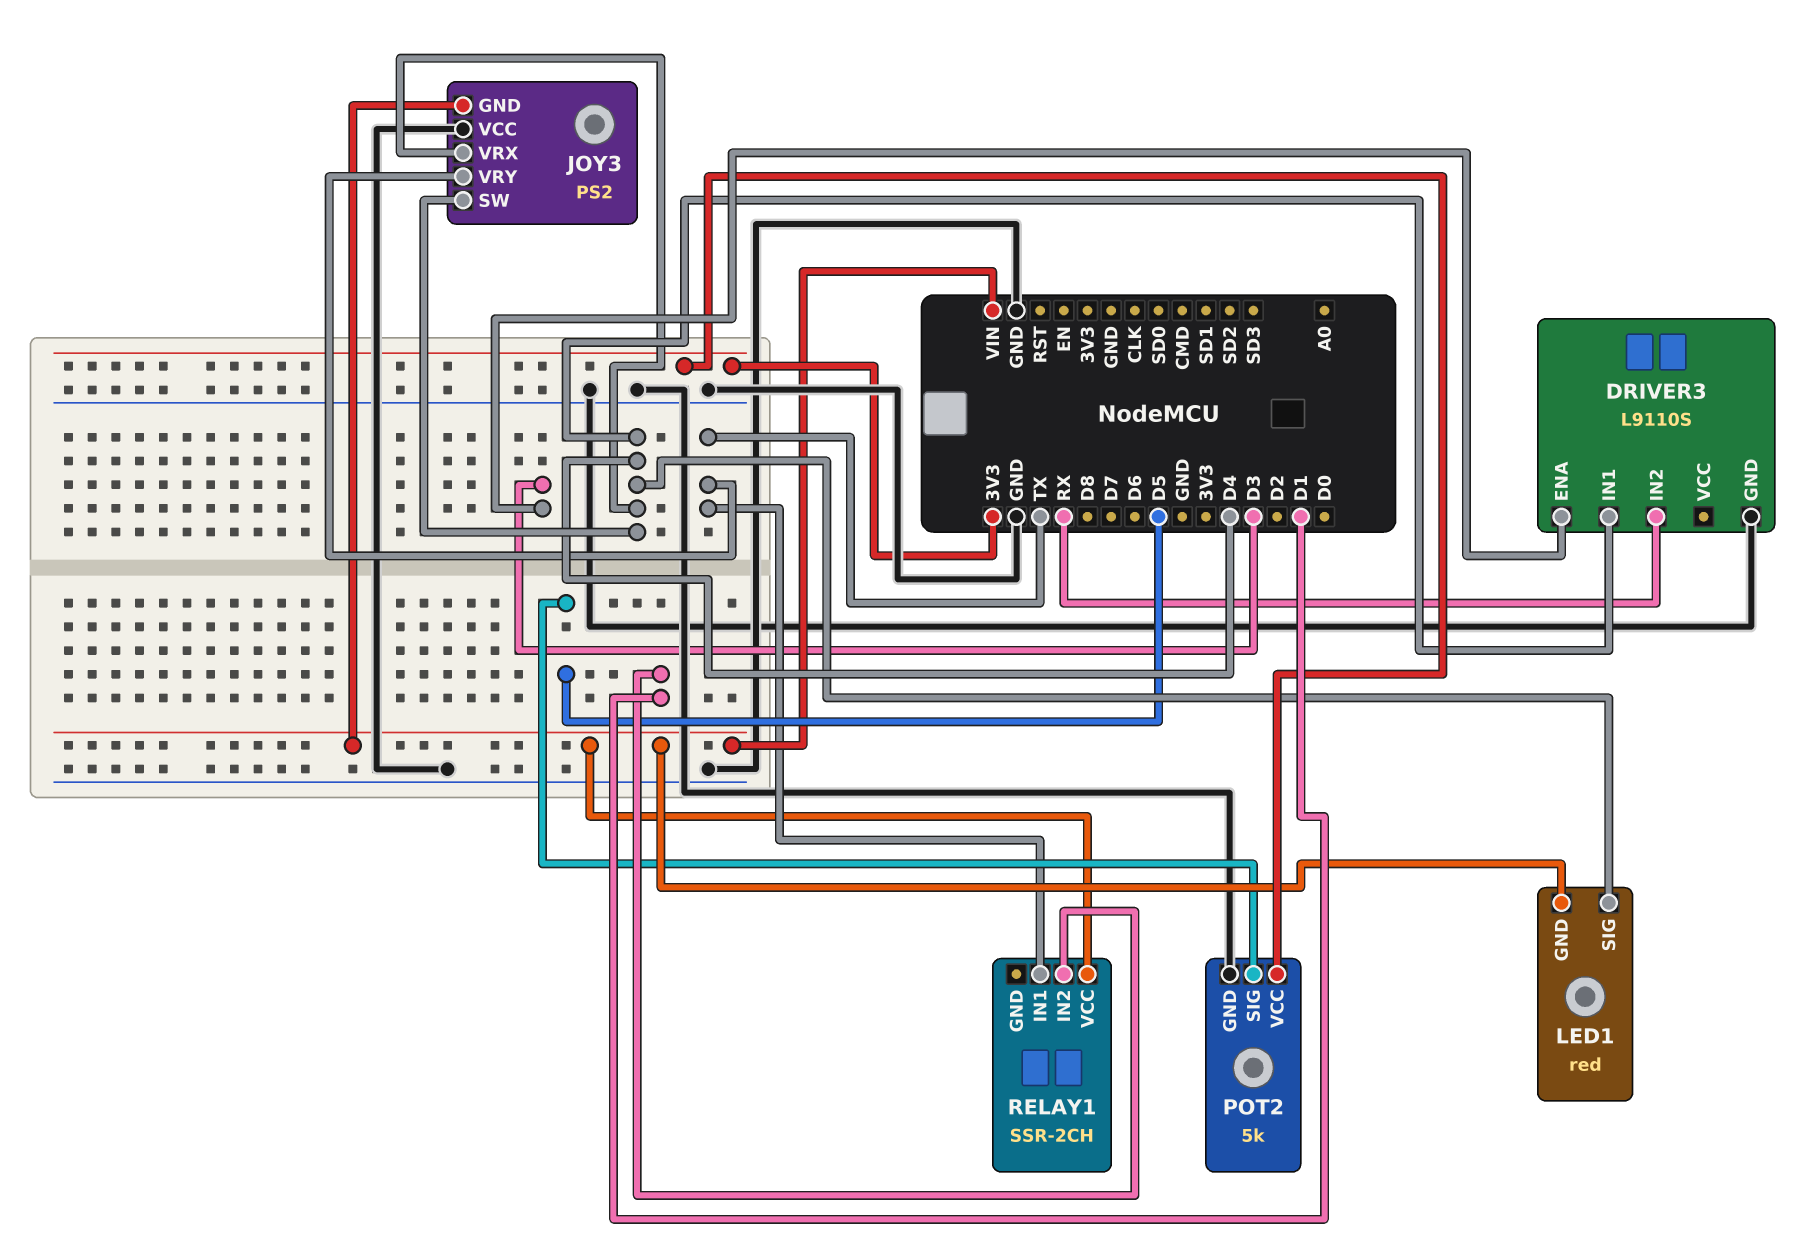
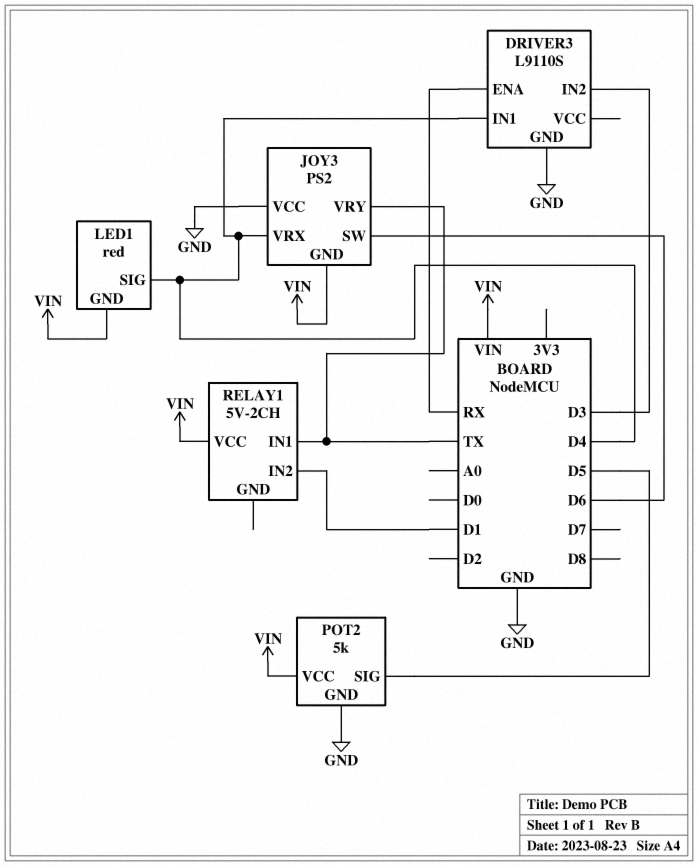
DRIVER3 pin ENA: D3 -> RX
DRIVER3 pin IN2: RX -> D3
JOY3 pin SW: D4 -> D6
POT2 pin VCC: 3V3 -> VIN
RELAY1: SSR-2CH -> 5V-2CH

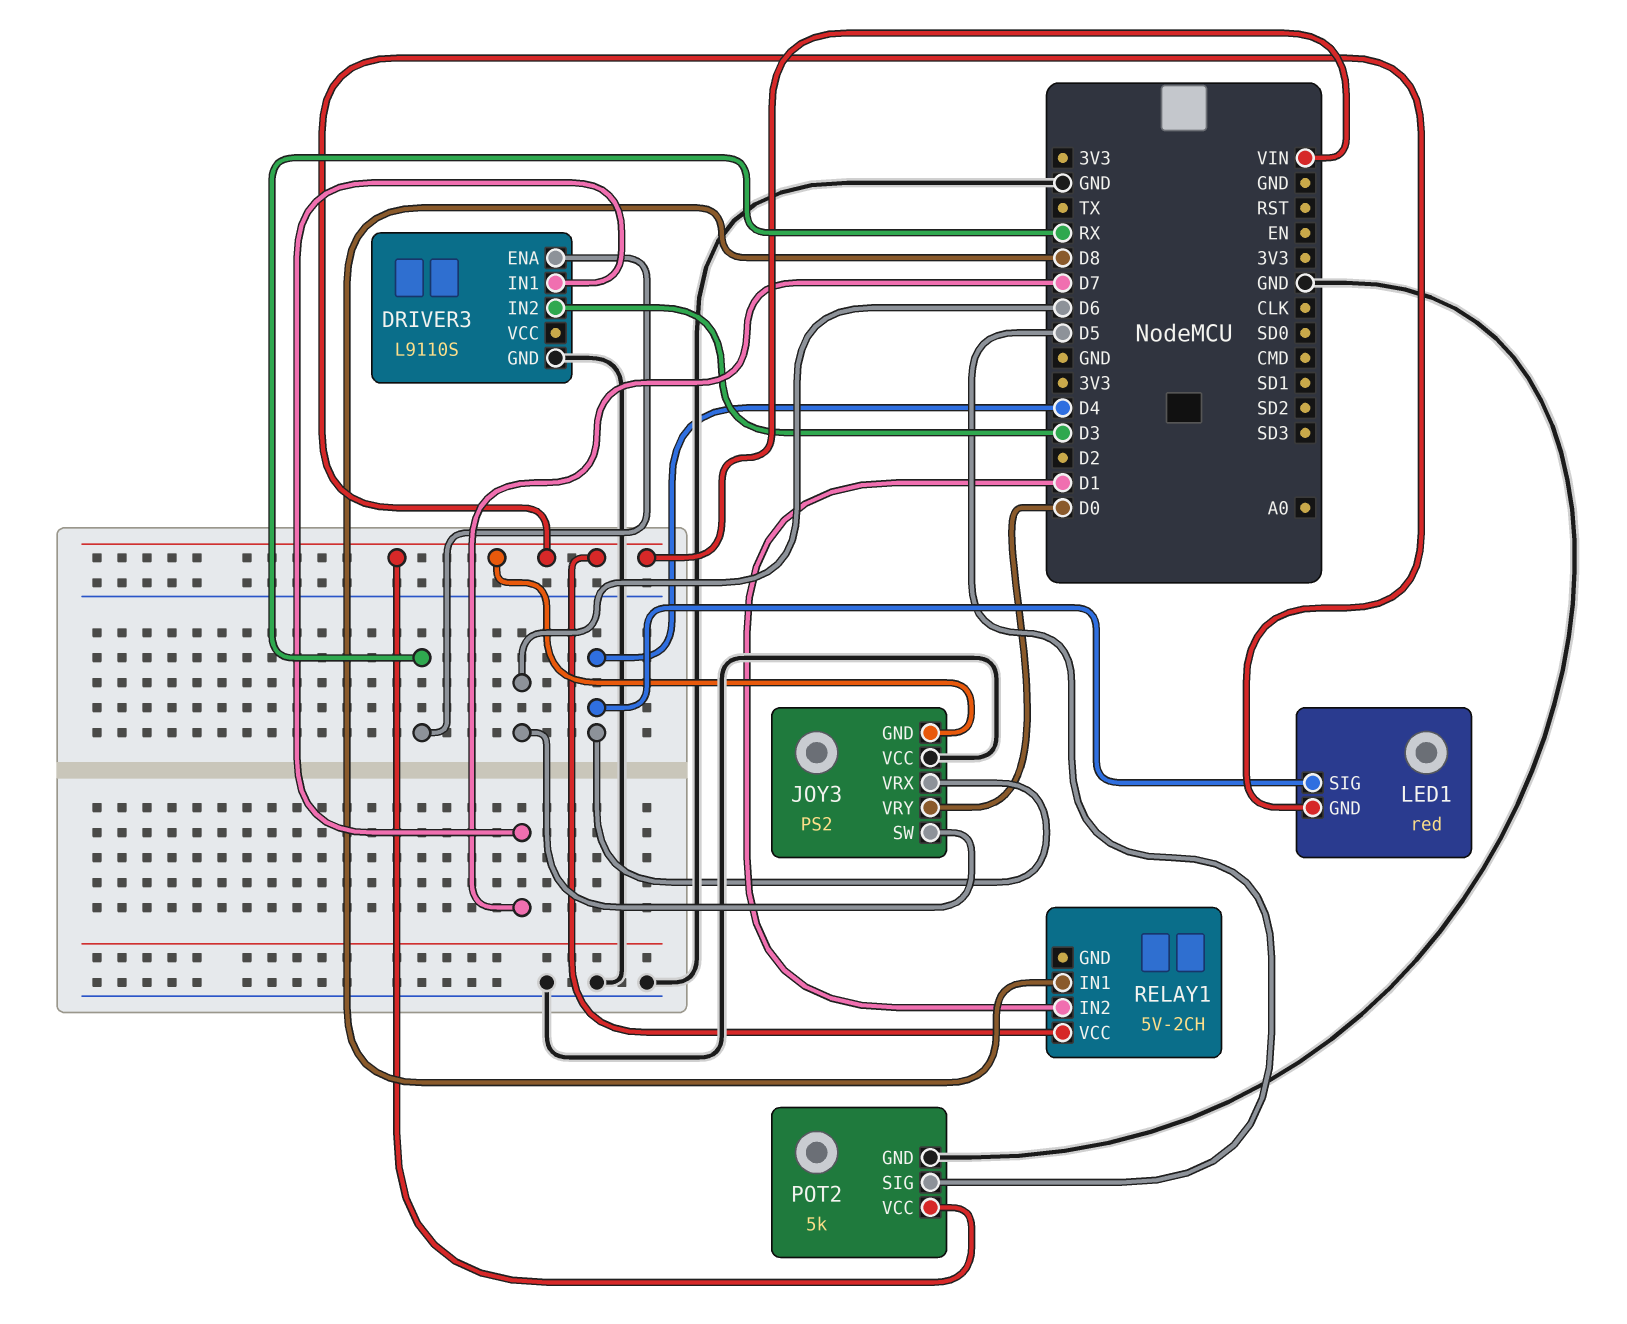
DRIVER3 pin IN1: D4 -> D7
JOY3 pin VRY: TX -> D0
RELAY1 pin IN1: TX -> D8

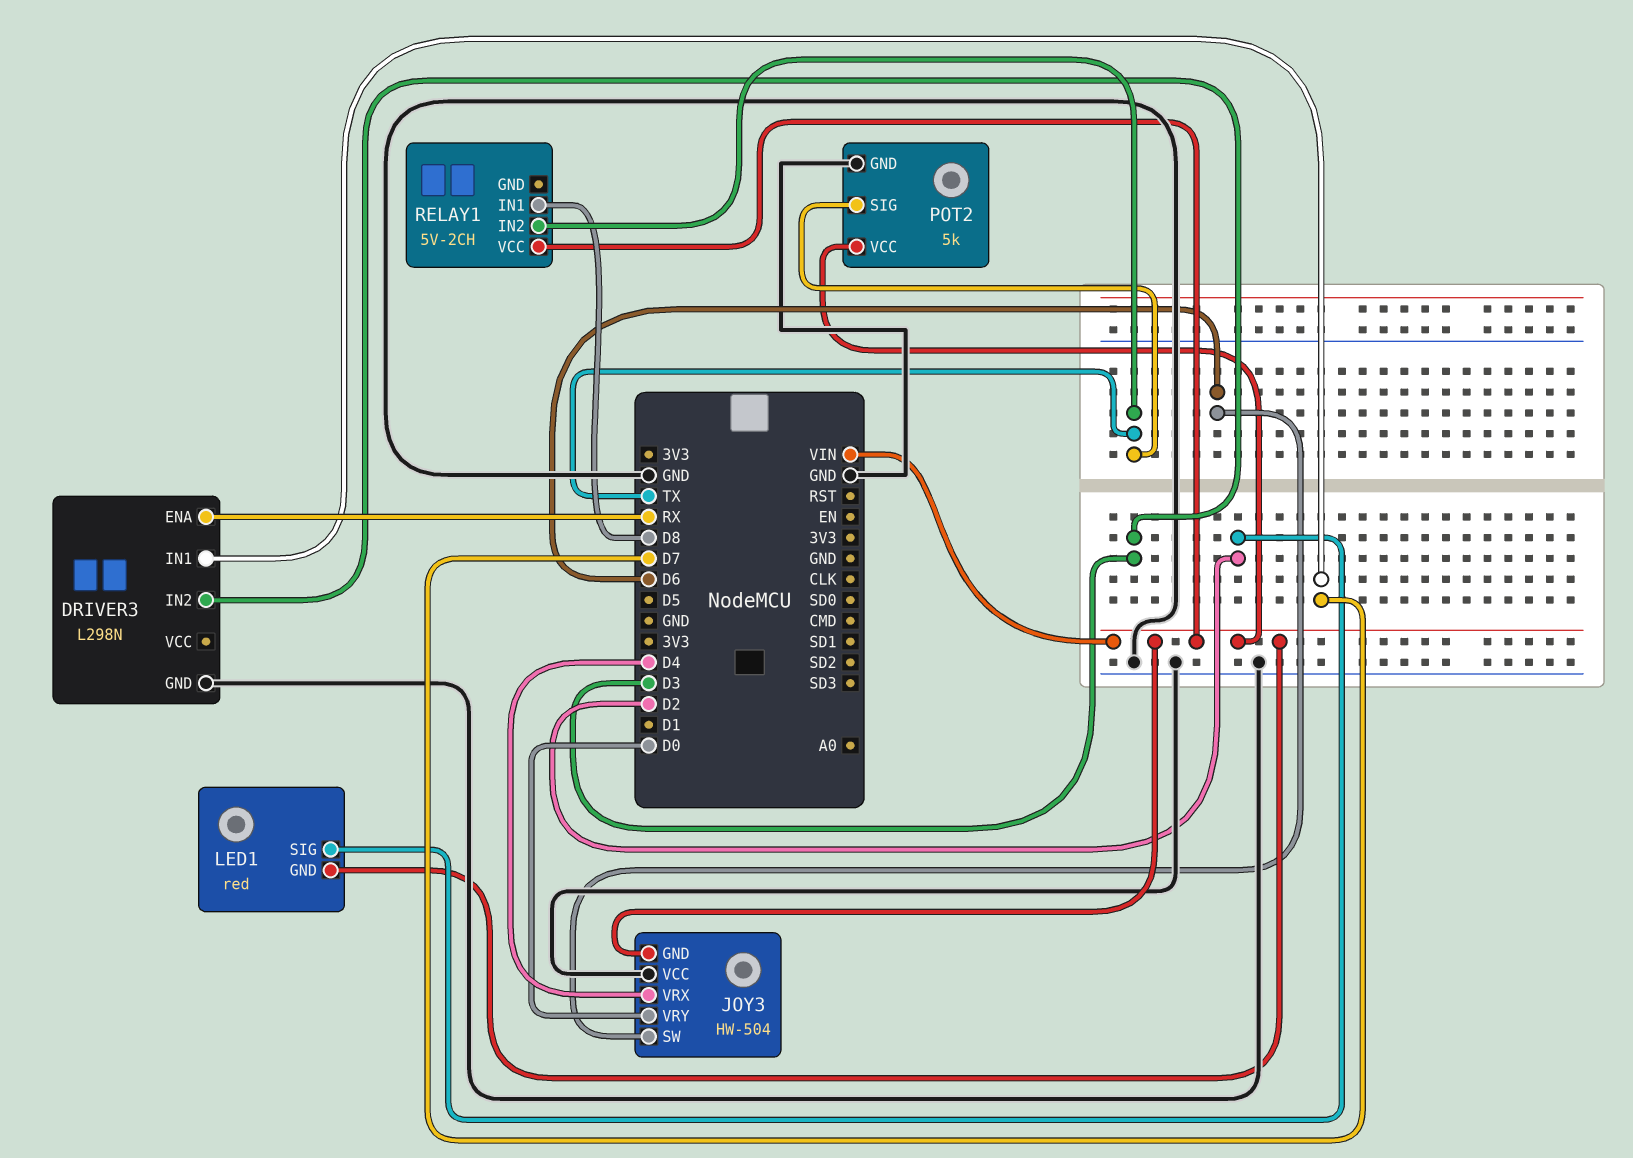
DRIVER3: L9110S -> L298N
JOY3: PS2 -> HW-504
LED1 pin SIG: D4 -> D2
POT2 pin SIG: D5 -> TX
RELAY1 pin IN2: D1 -> TX

